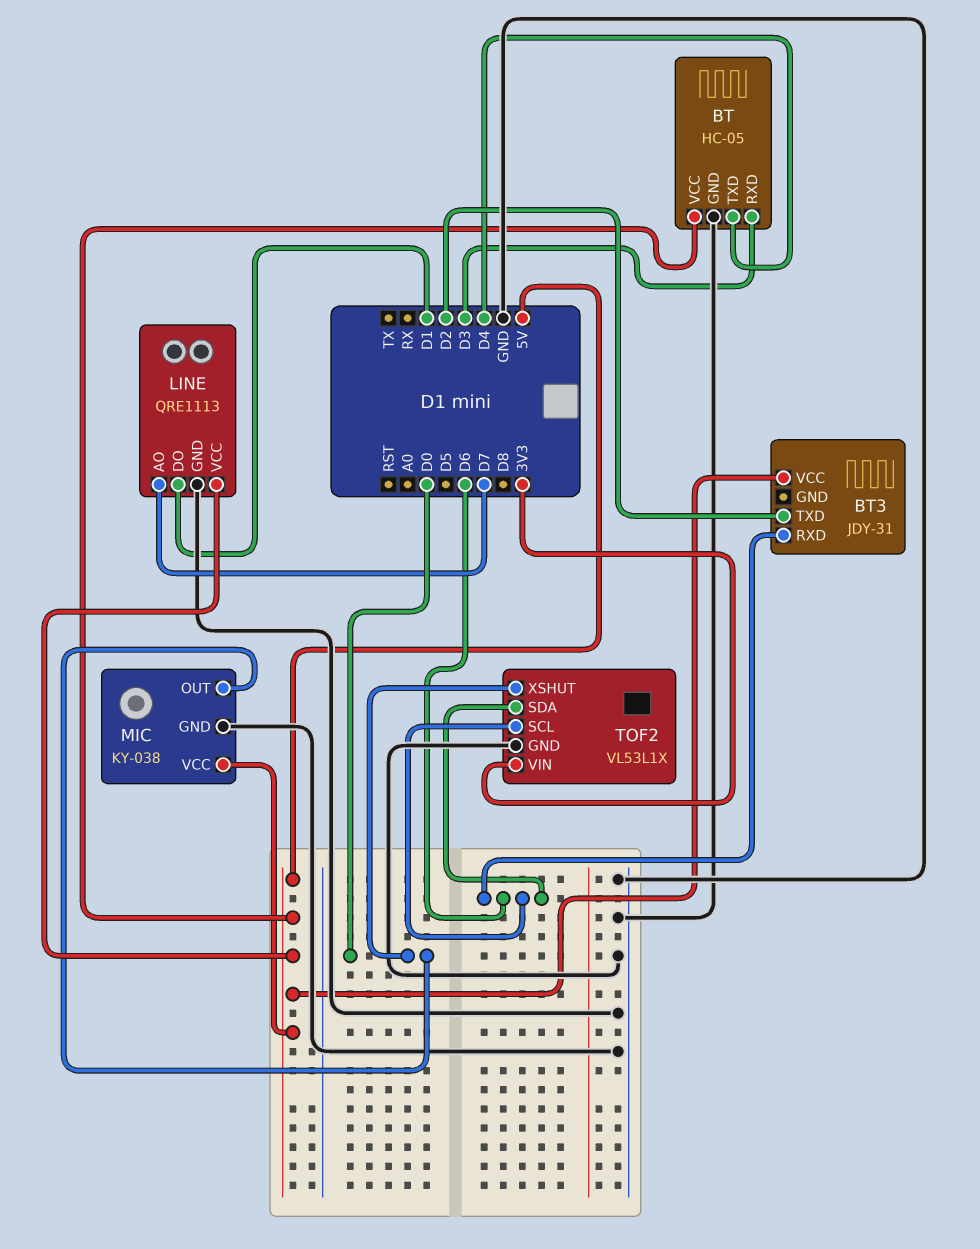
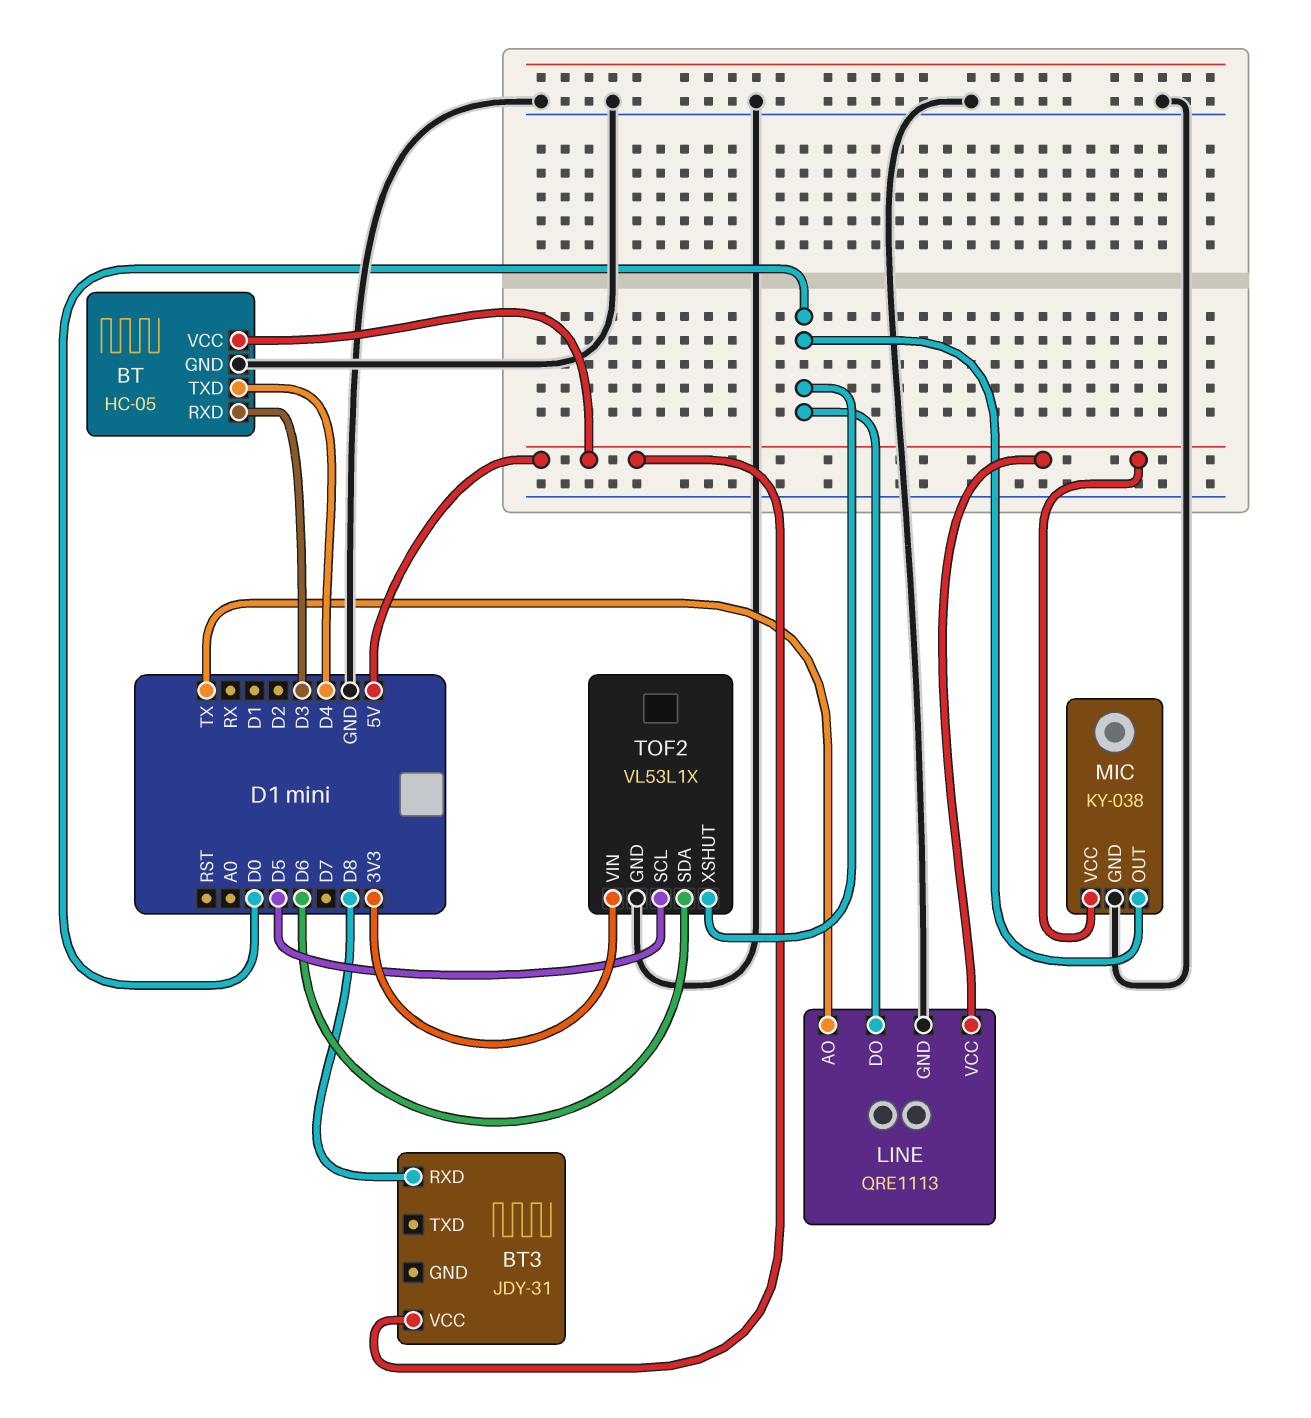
BT3 pin RXD: D6 -> D8
BT3 pin TXD: D2 -> none
LINE pin AO: D7 -> TX
LINE pin DO: D1 -> D0
TOF2 pin SCL: D6 -> D5

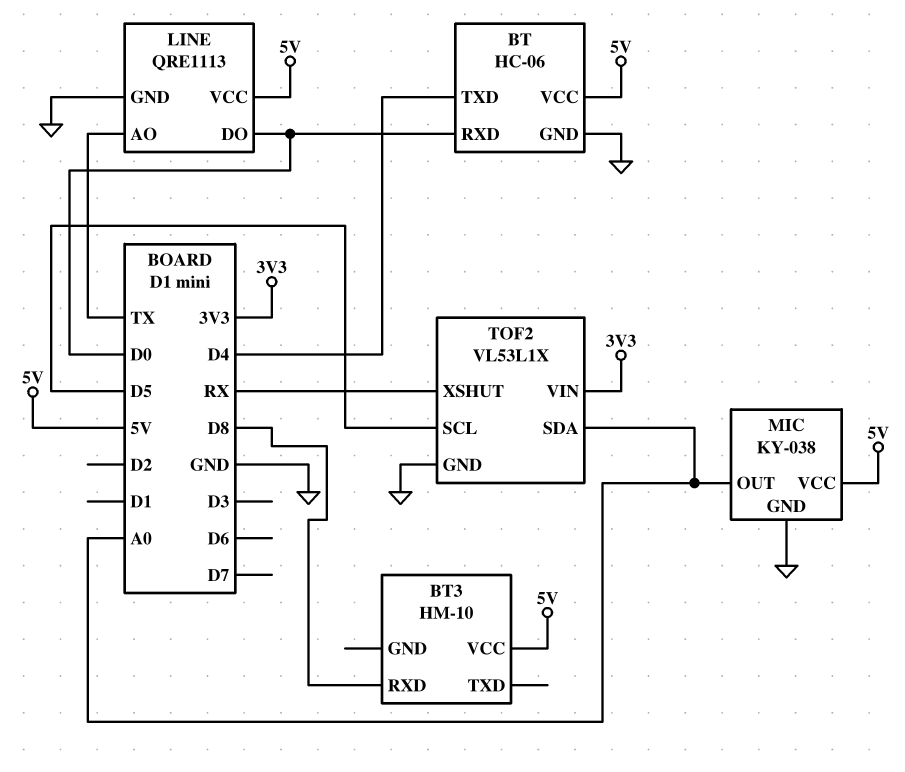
BT: HC-05 -> HC-06
BT pin RXD: D3 -> D0
BT3: JDY-31 -> HM-10
MIC pin OUT: D0 -> A0
TOF2 pin SDA: D6 -> A0
TOF2 pin XSHUT: D0 -> RX

